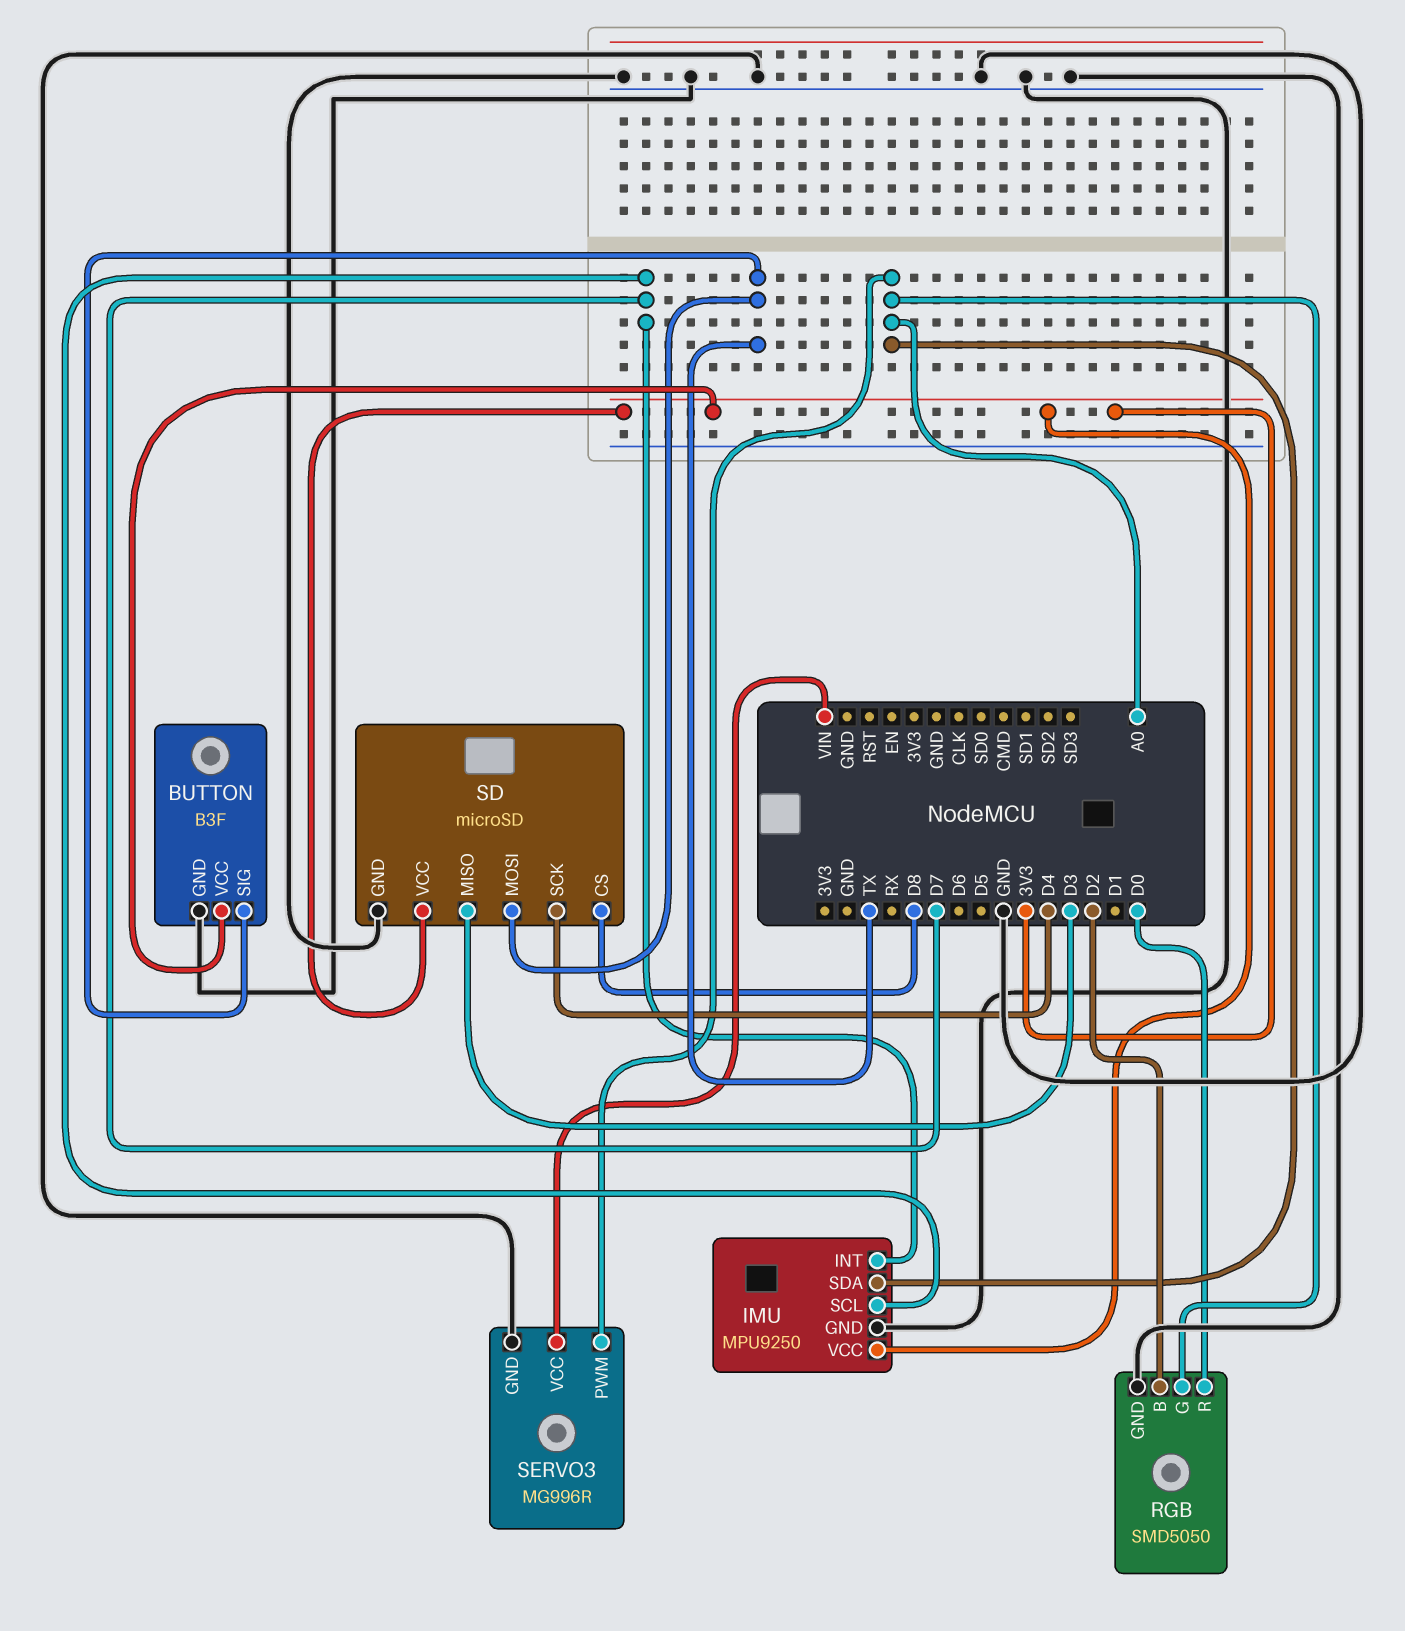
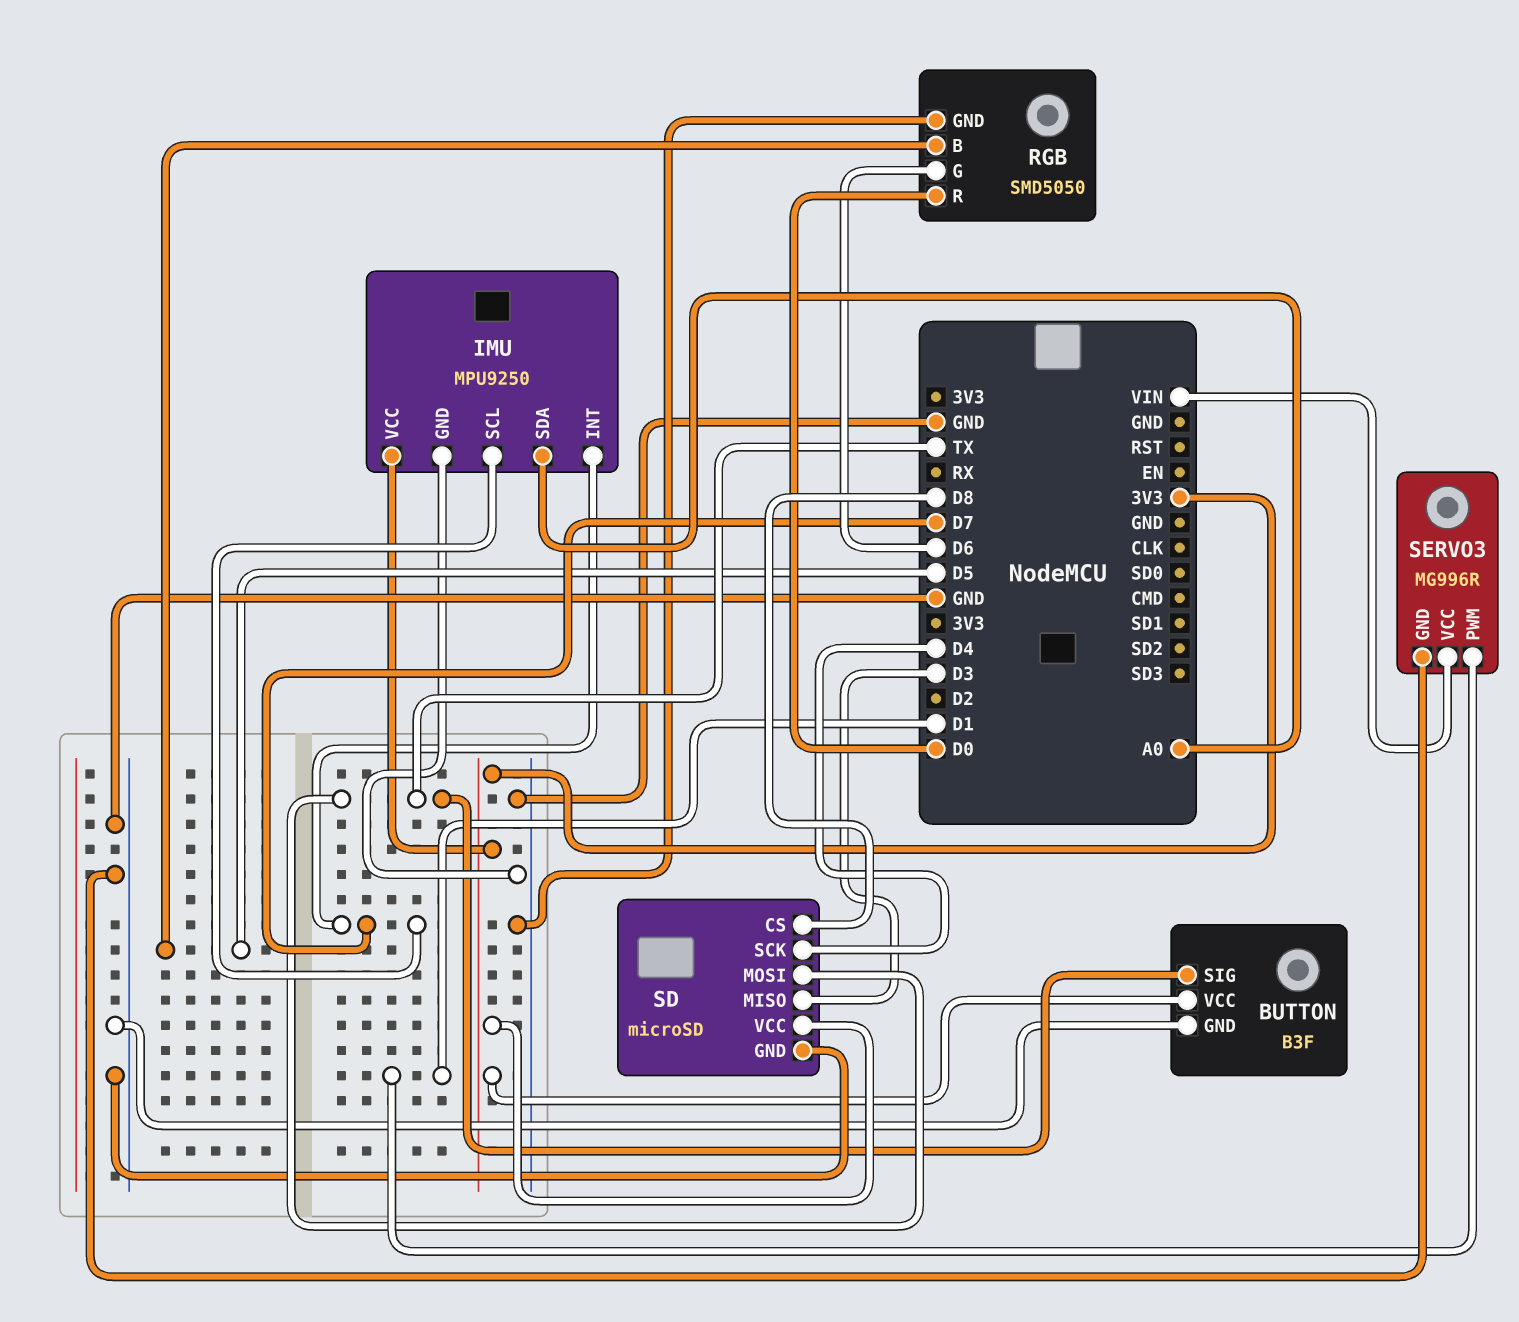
RGB pin B: D2 -> D5
RGB pin G: A0 -> D6
SERVO3 pin PWM: A0 -> D1

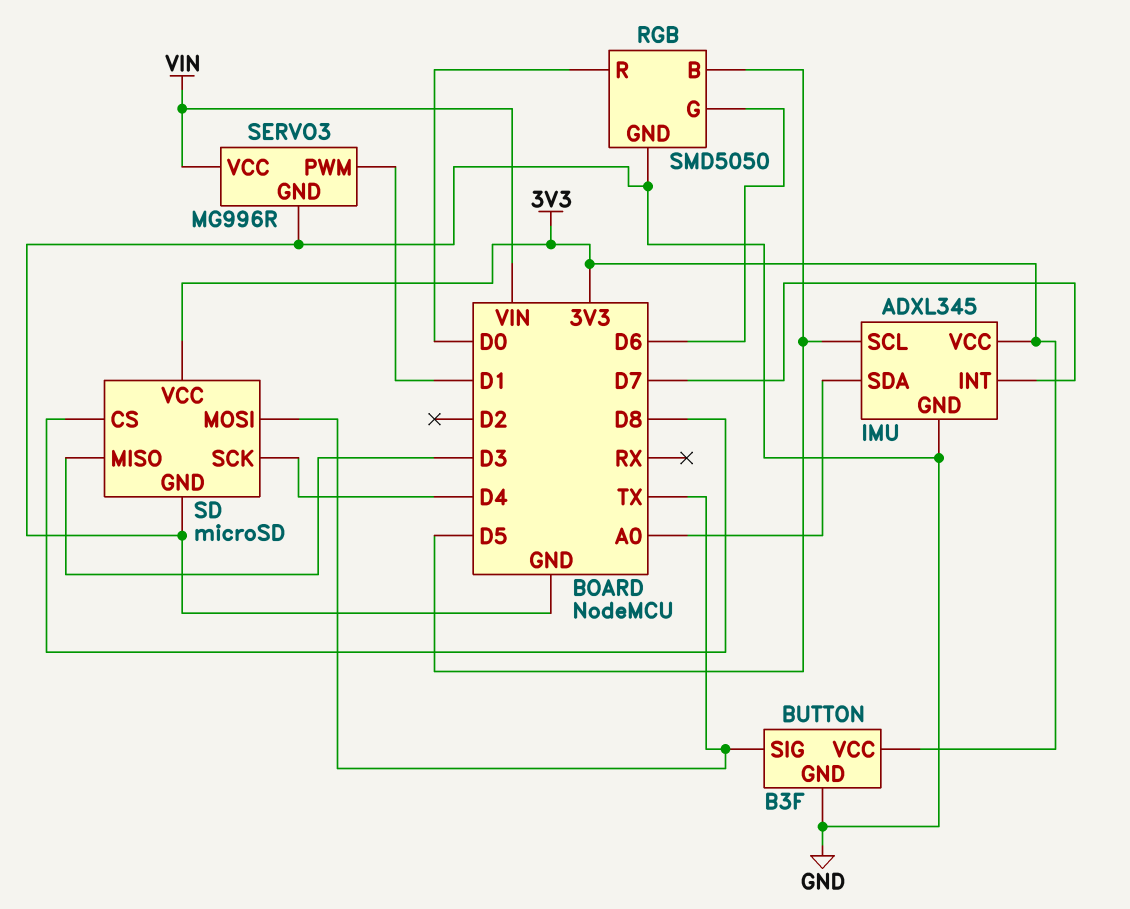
IMU: MPU9250 -> ADXL345
IMU pin SCL: D7 -> D5

